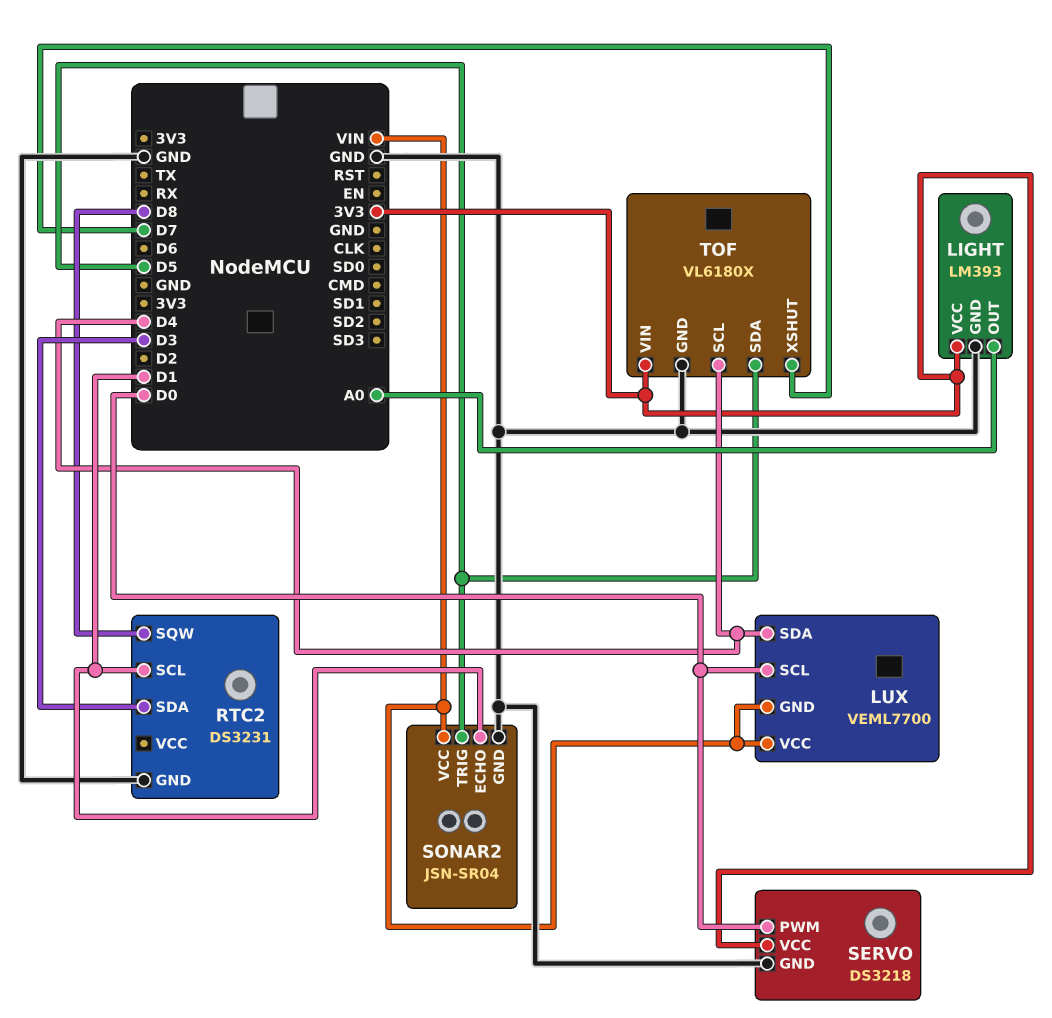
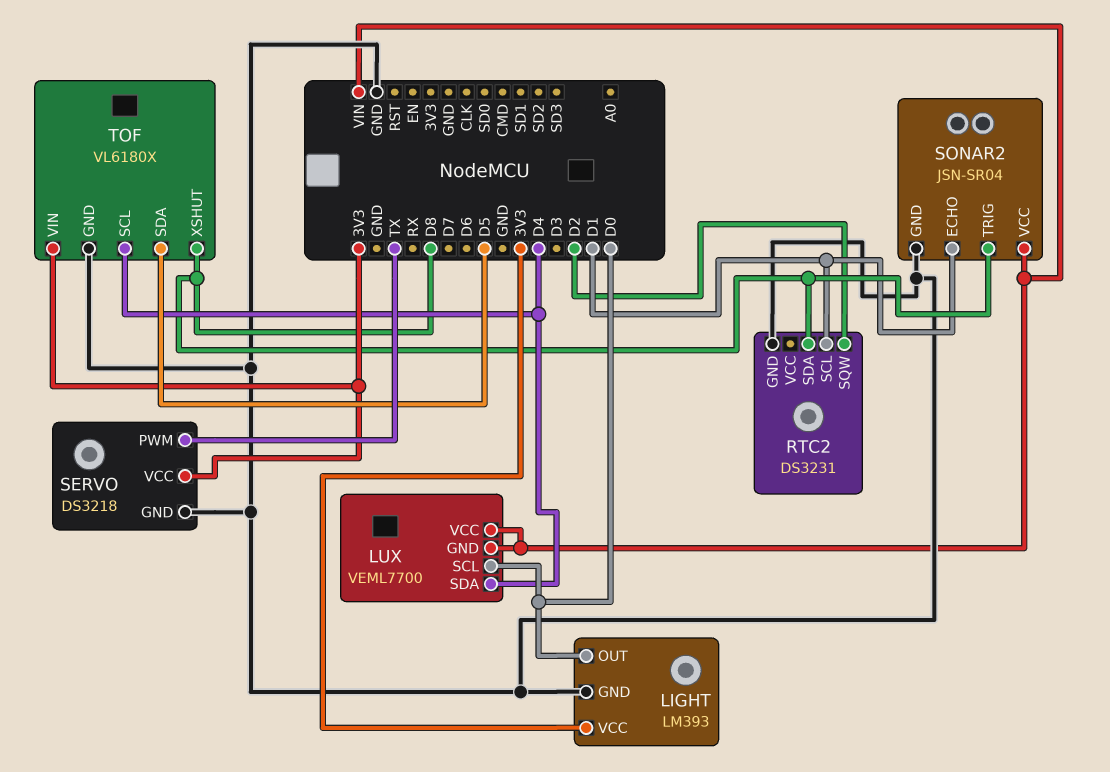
LIGHT pin OUT: A0 -> D0
RTC2 pin SDA: D3 -> D8
RTC2 pin SQW: D8 -> D2
SERVO pin PWM: D0 -> TX
SONAR2 pin TRIG: D5 -> D8
TOF pin XSHUT: D7 -> D8

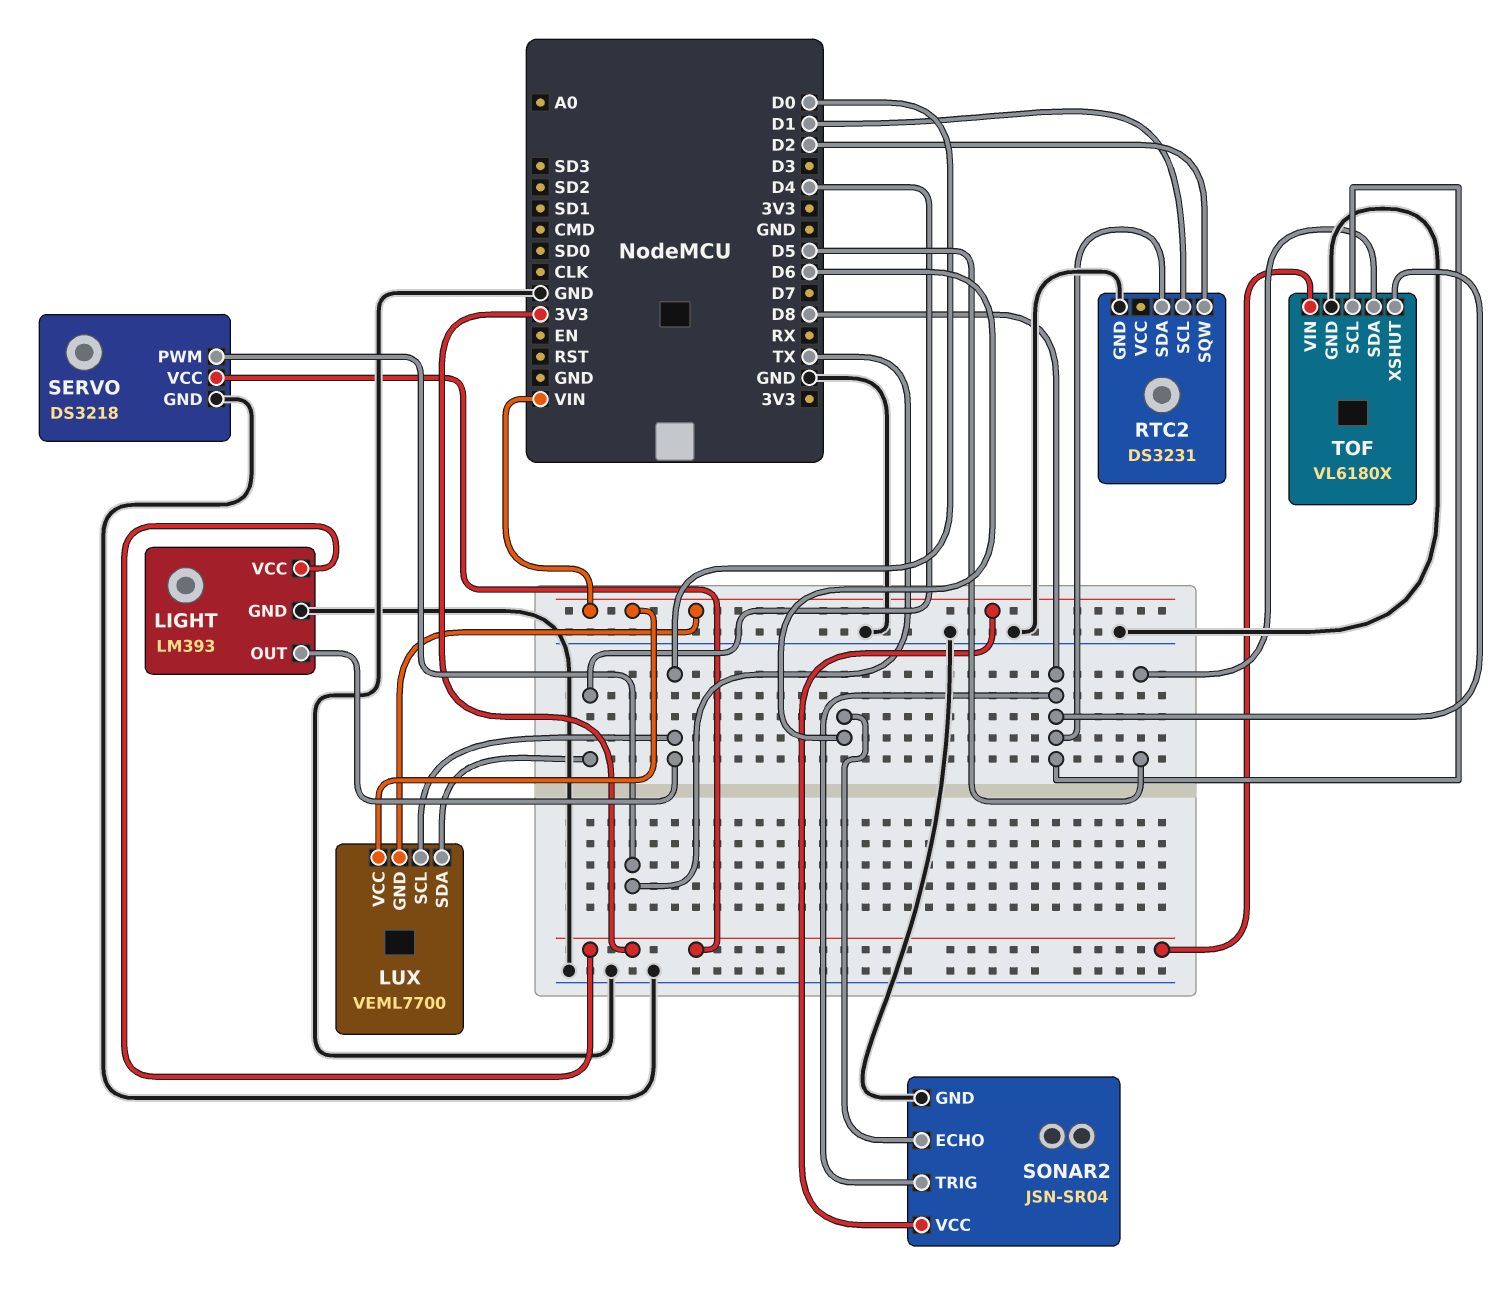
SONAR2 pin ECHO: D1 -> D6
TOF pin SCL: D4 -> D8

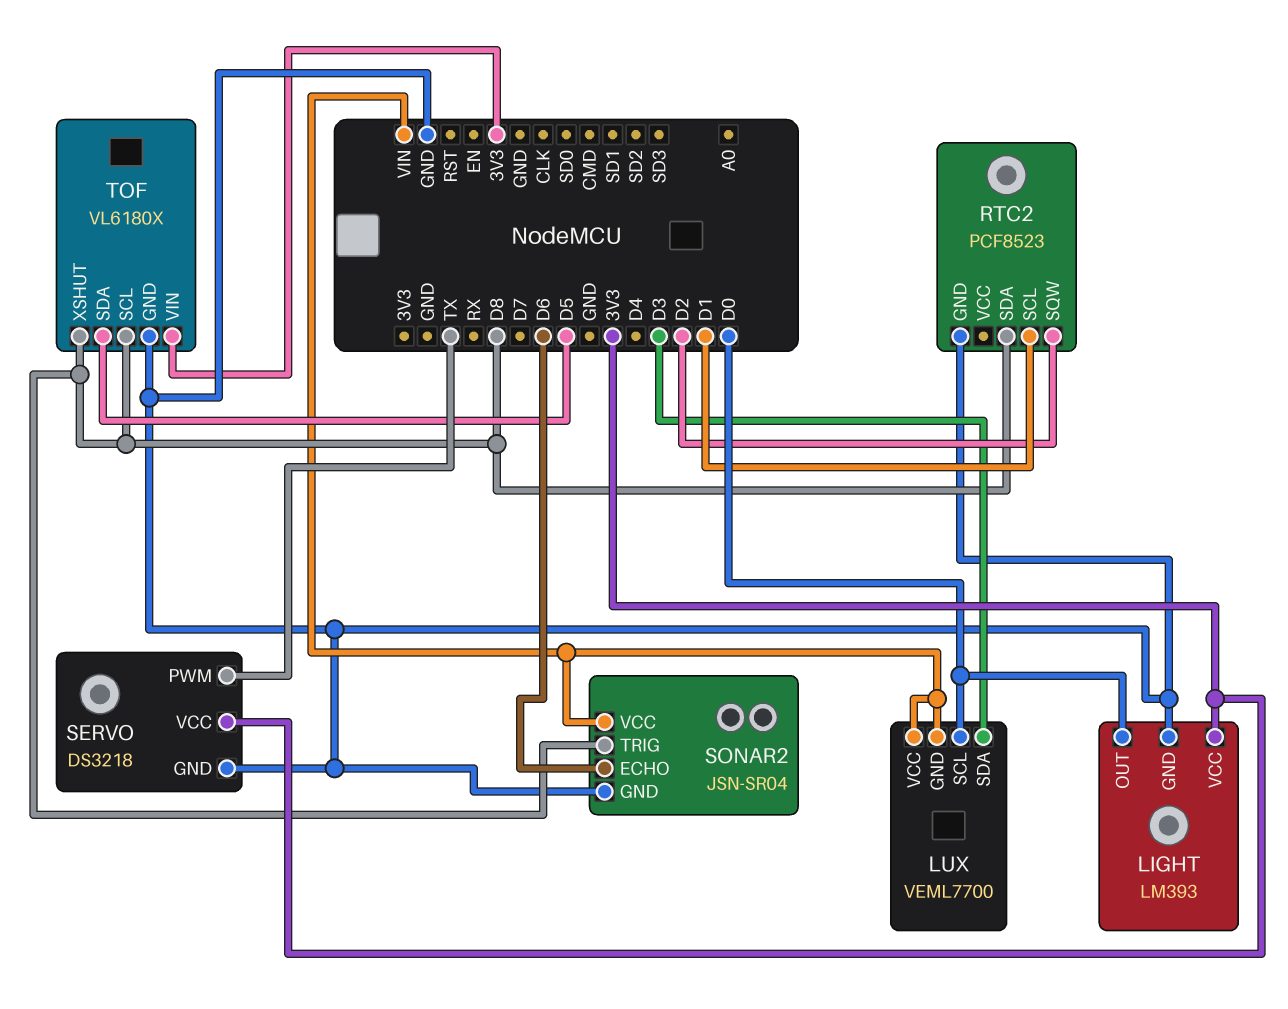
LUX pin SDA: D4 -> D3
RTC2: DS3231 -> PCF8523

